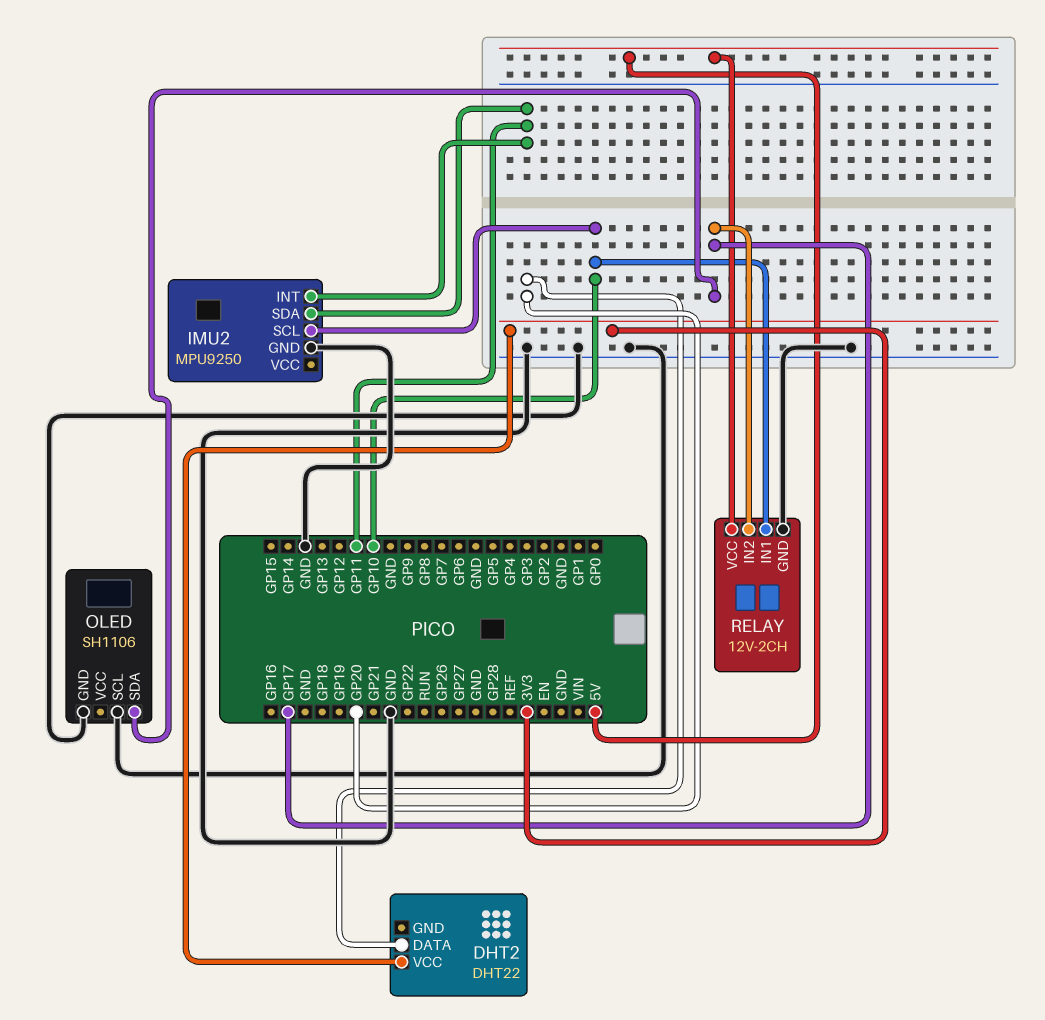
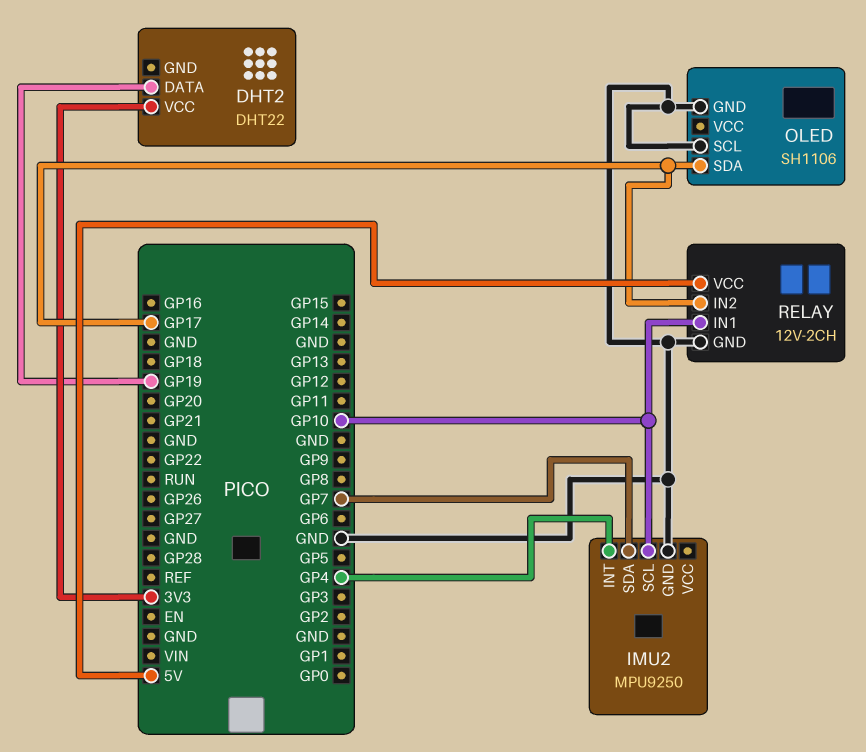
DHT2 pin DATA: GP20 -> GP19
IMU2 pin INT: GP11 -> GP4
IMU2 pin SDA: GP11 -> GP7

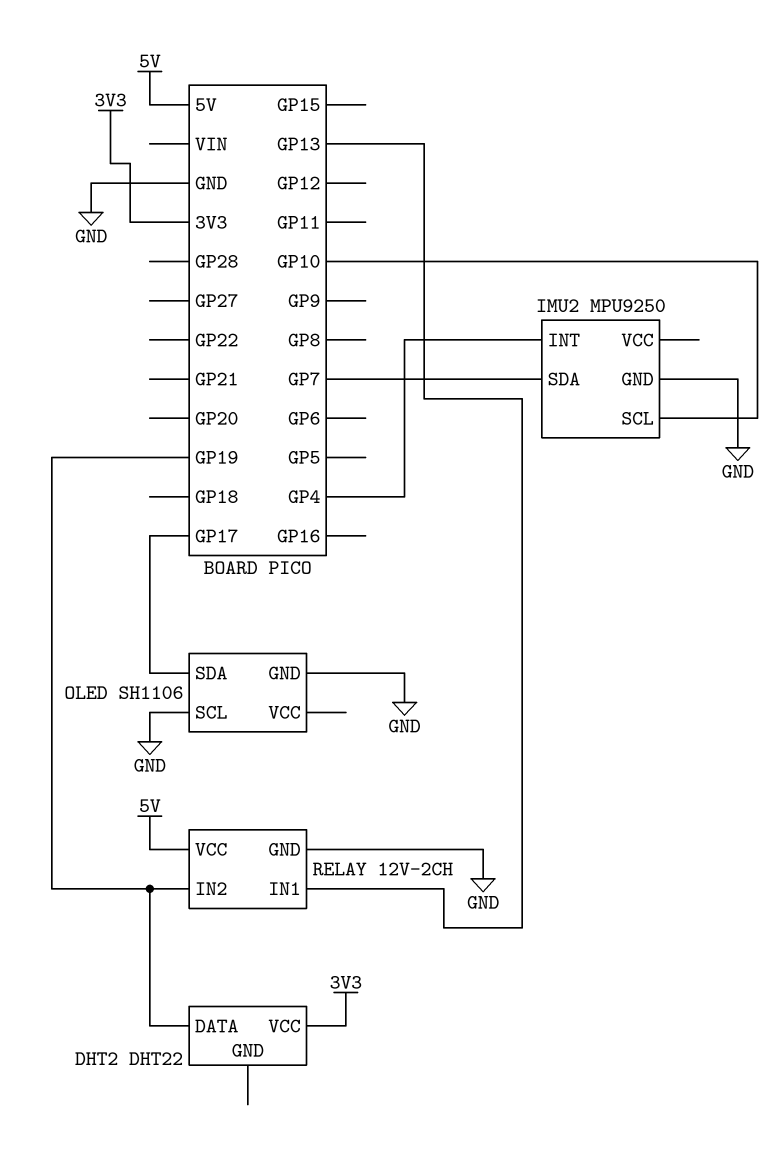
RELAY pin IN1: GP10 -> GP13
RELAY pin IN2: GP17 -> GP19

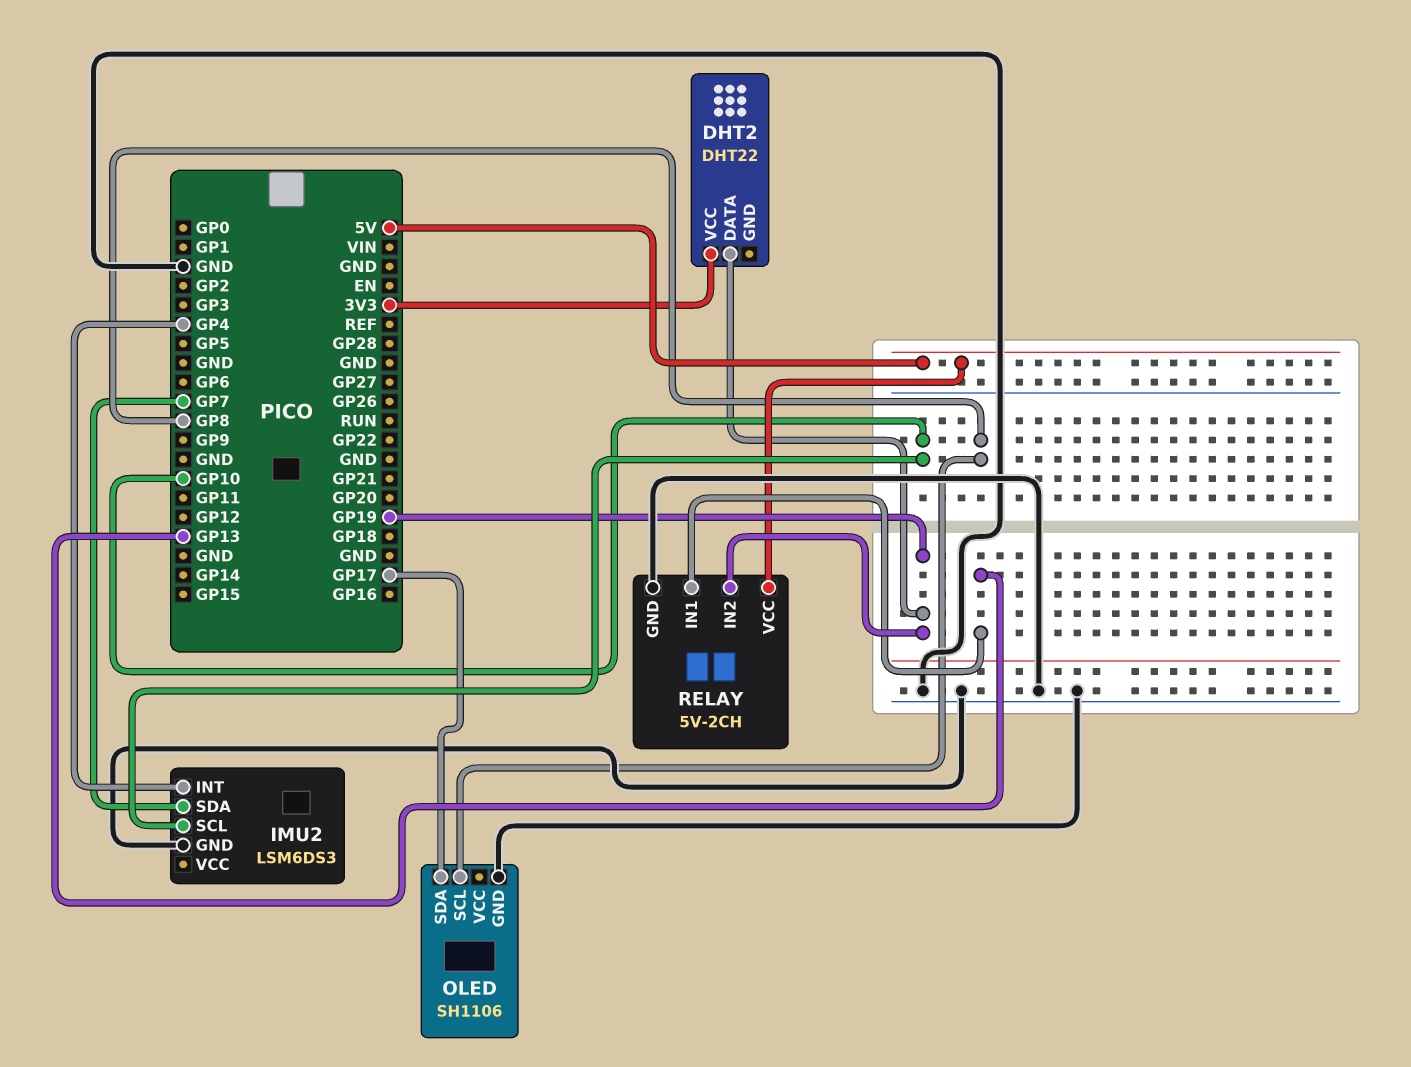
IMU2: MPU9250 -> LSM6DS3
OLED pin SCL: GND -> GP8
RELAY: 12V-2CH -> 5V-2CH

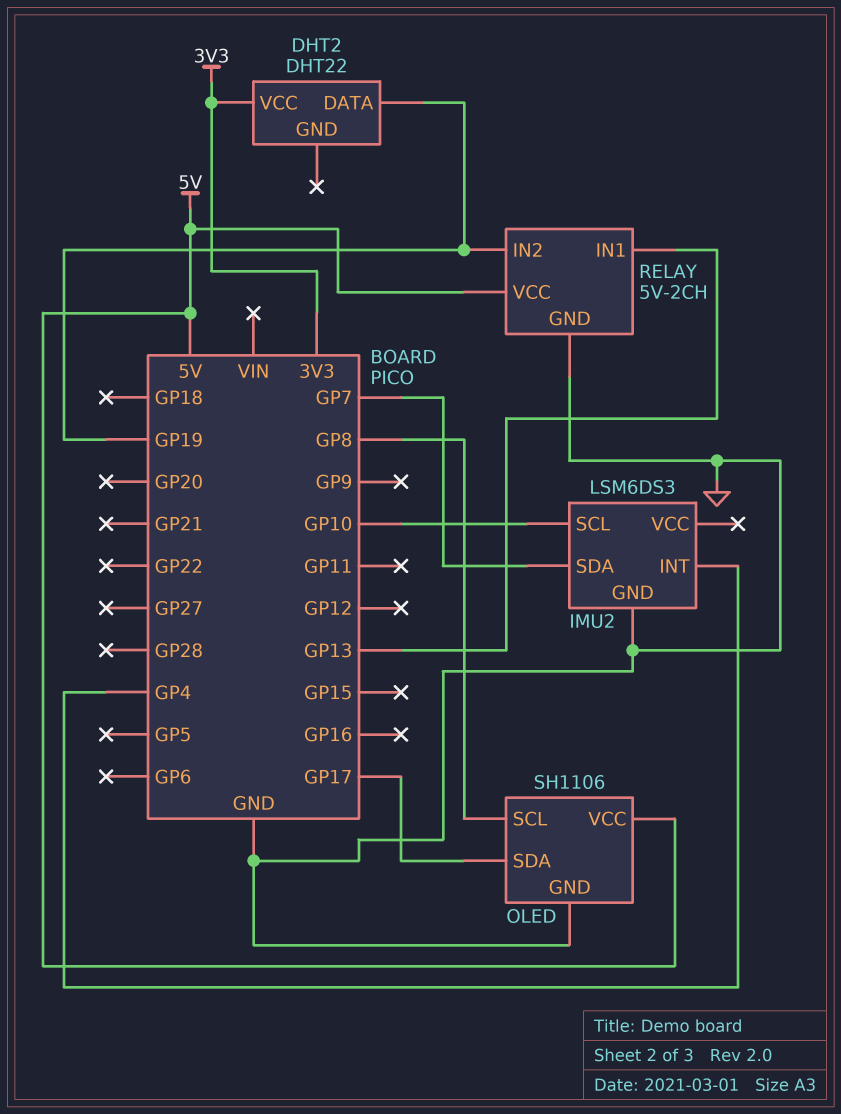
OLED pin VCC: none -> 5V

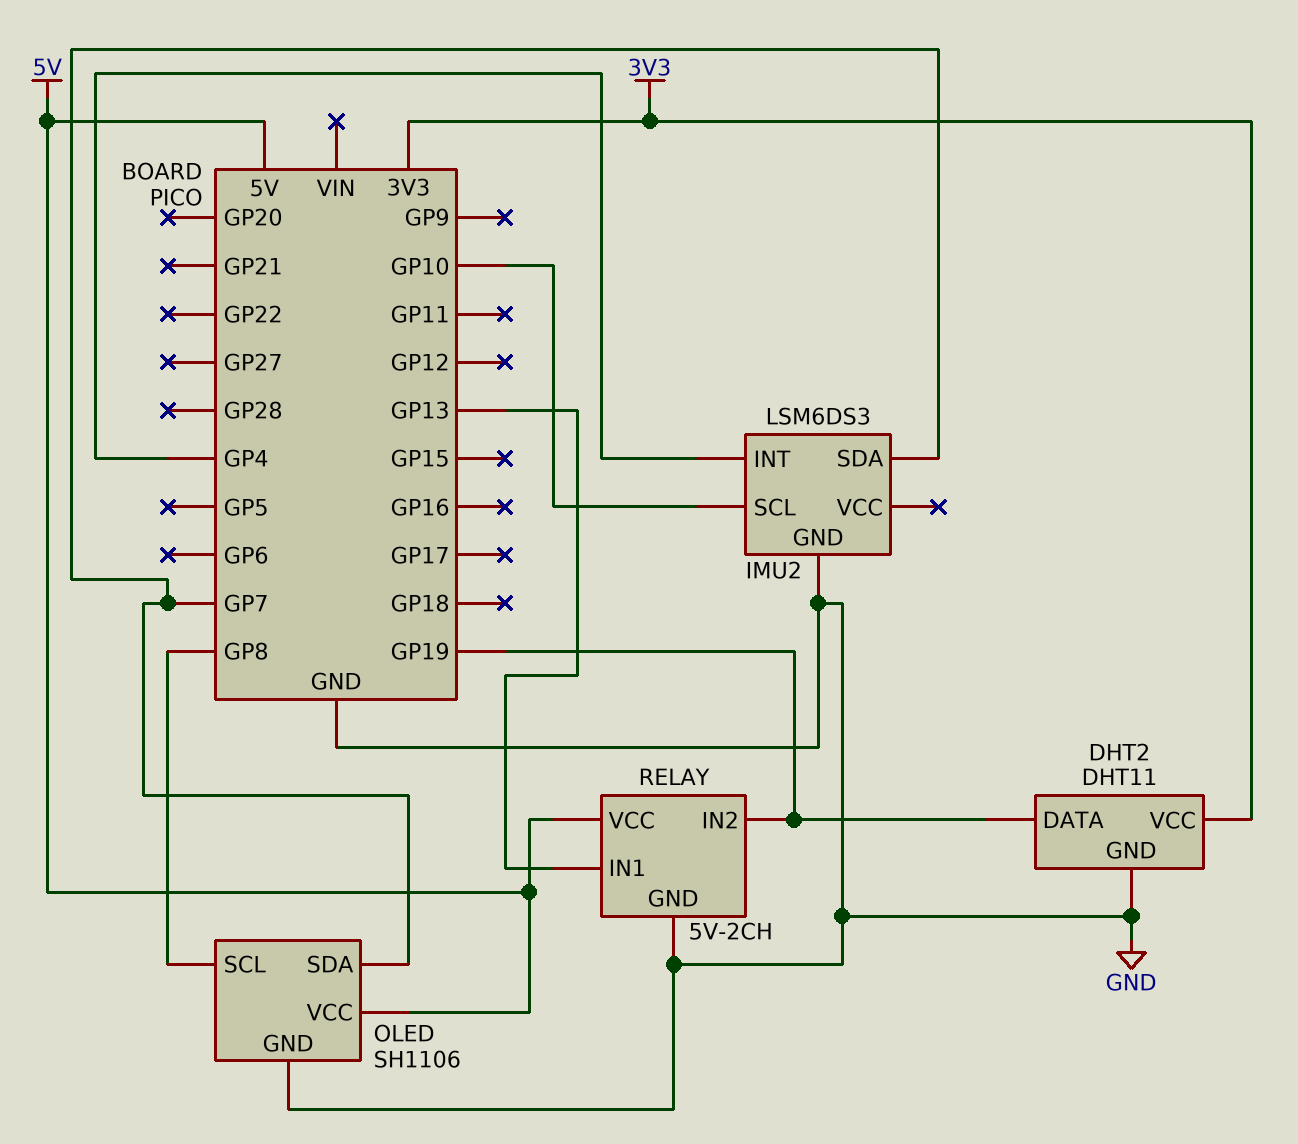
DHT2: DHT22 -> DHT11
DHT2 pin GND: none -> GND
OLED pin SDA: GP17 -> GP7

